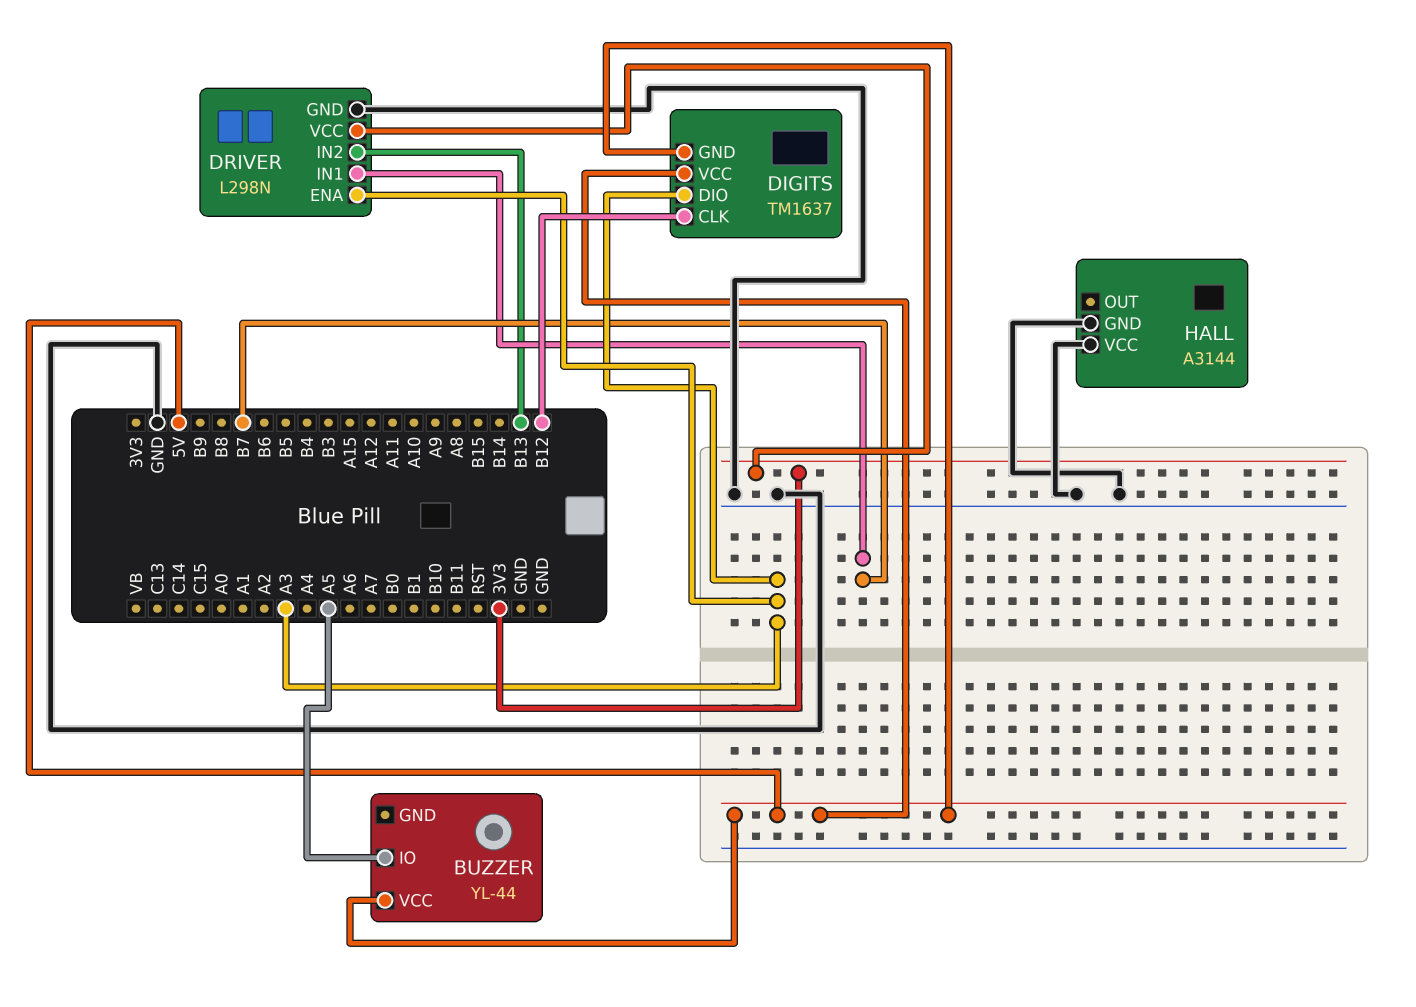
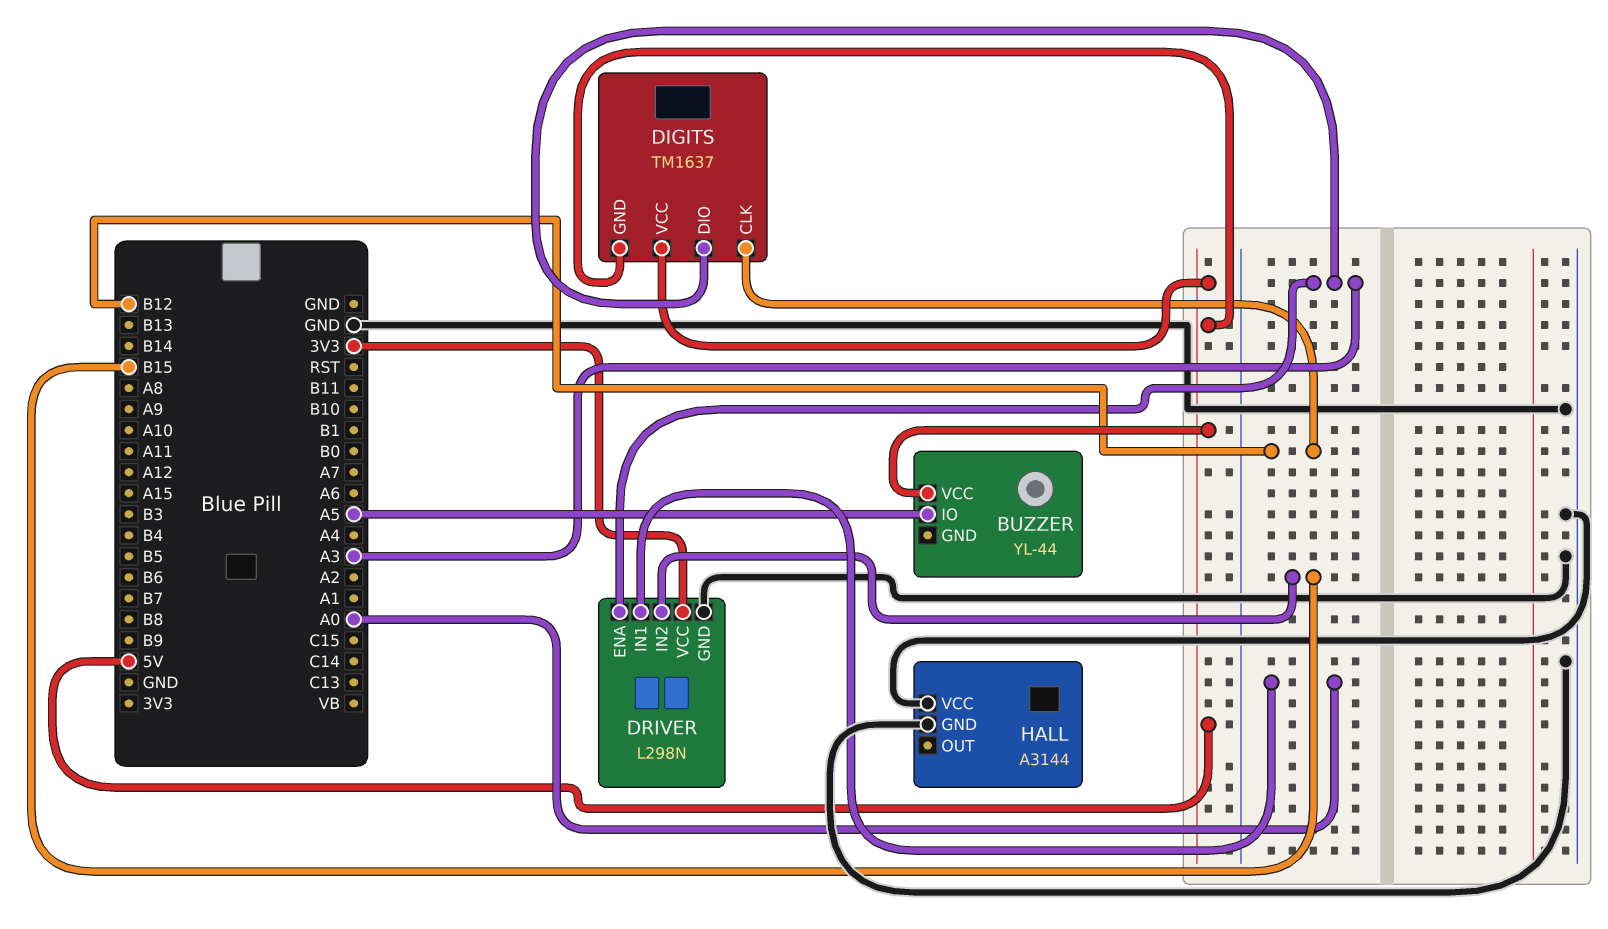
DRIVER pin IN1: B7 -> A0
DRIVER pin IN2: B13 -> B15

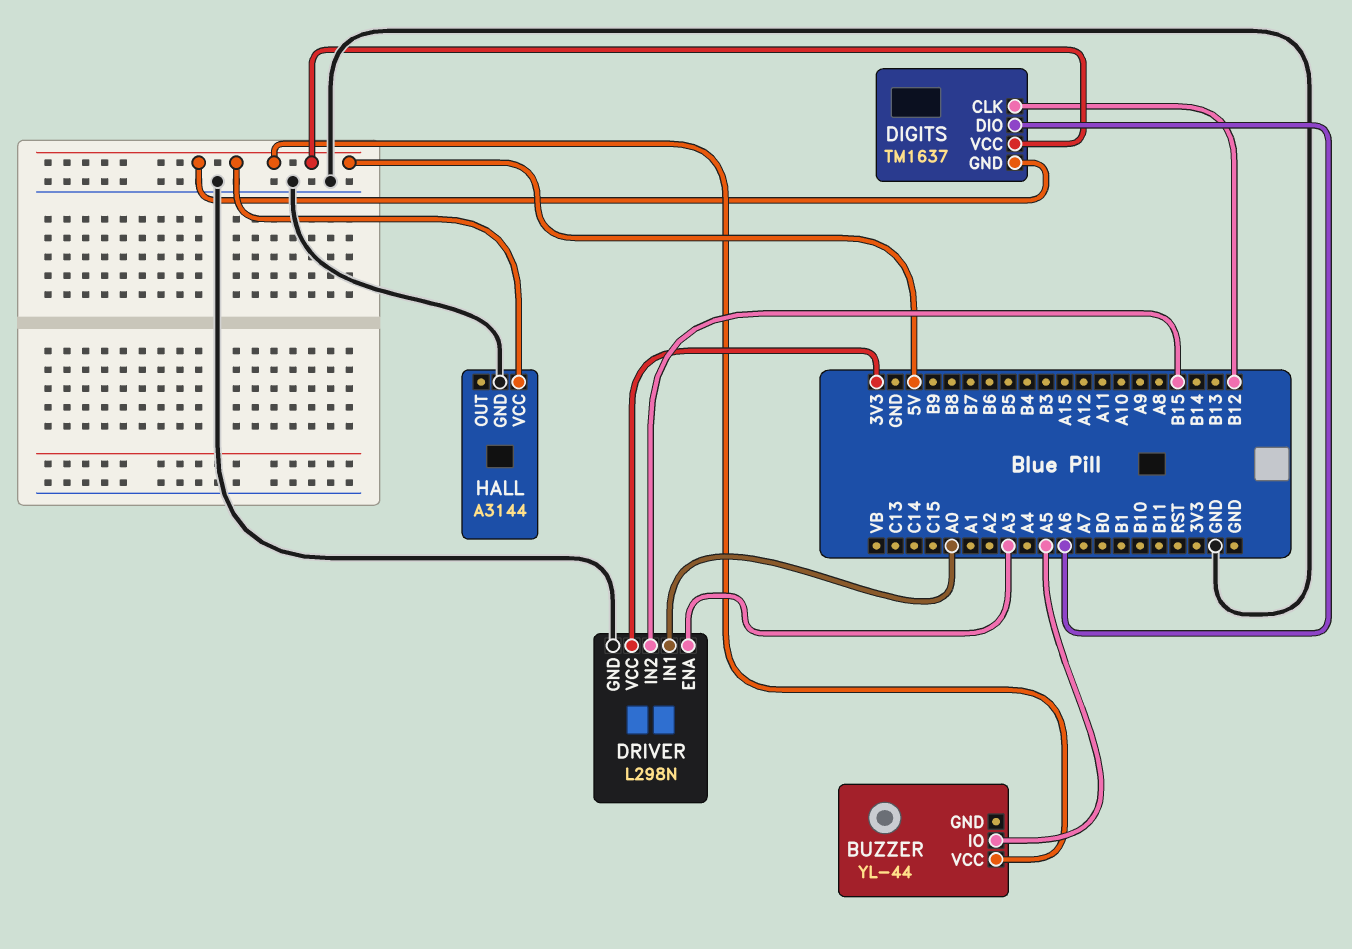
DIGITS pin DIO: A3 -> A6
HALL pin VCC: GND -> 5V

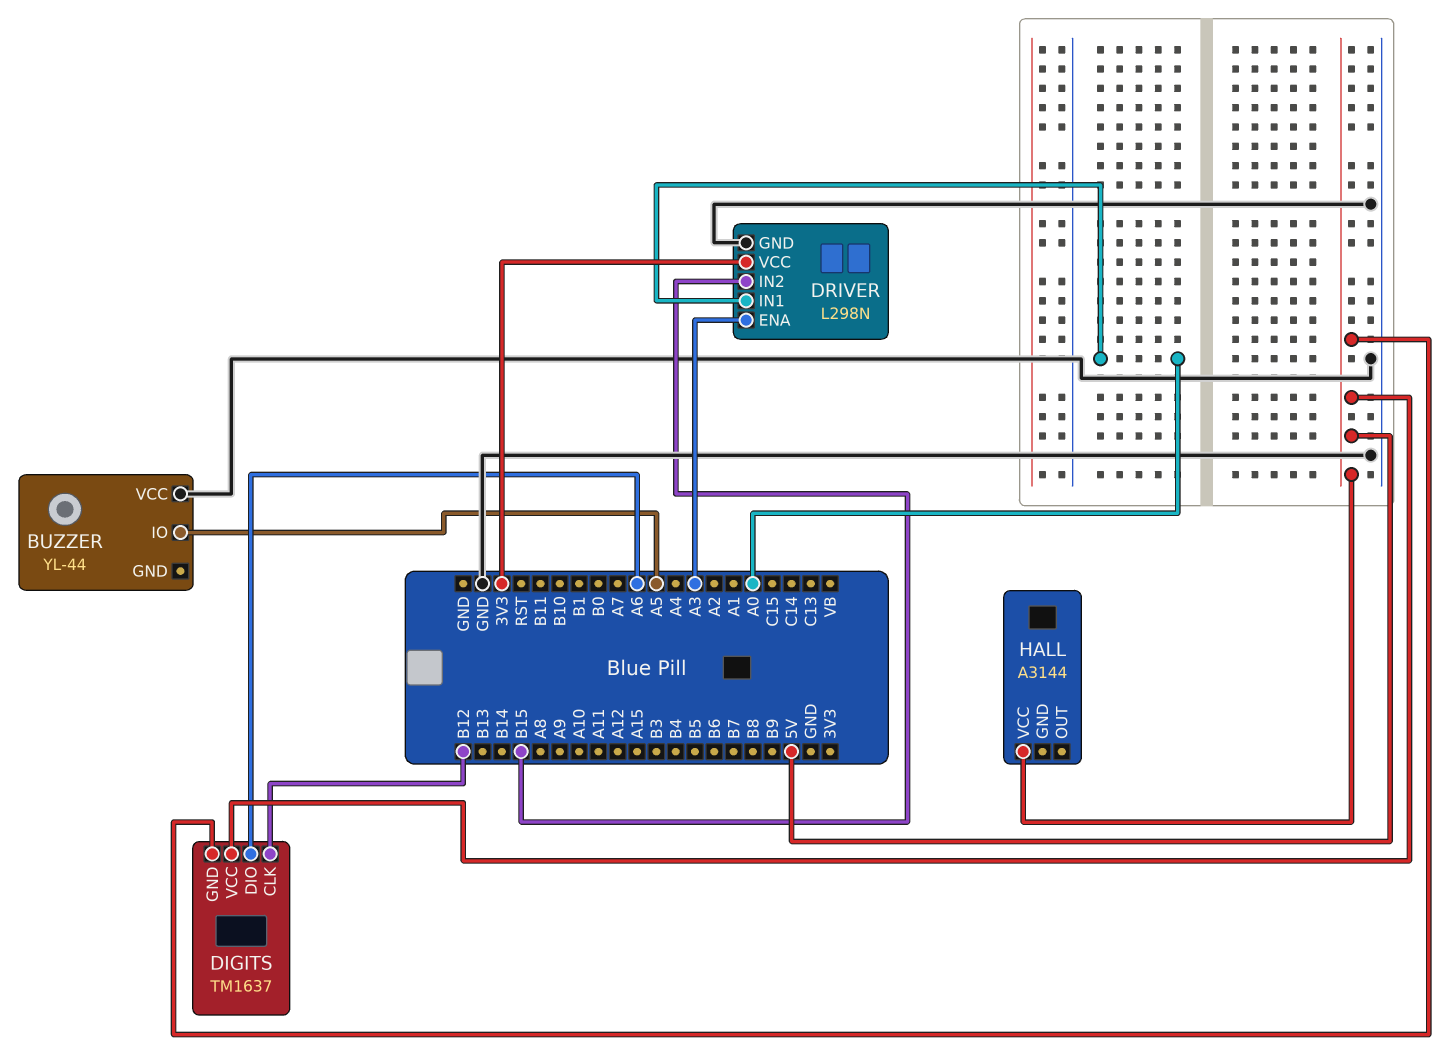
BUZZER pin VCC: 5V -> GND
HALL pin GND: GND -> none

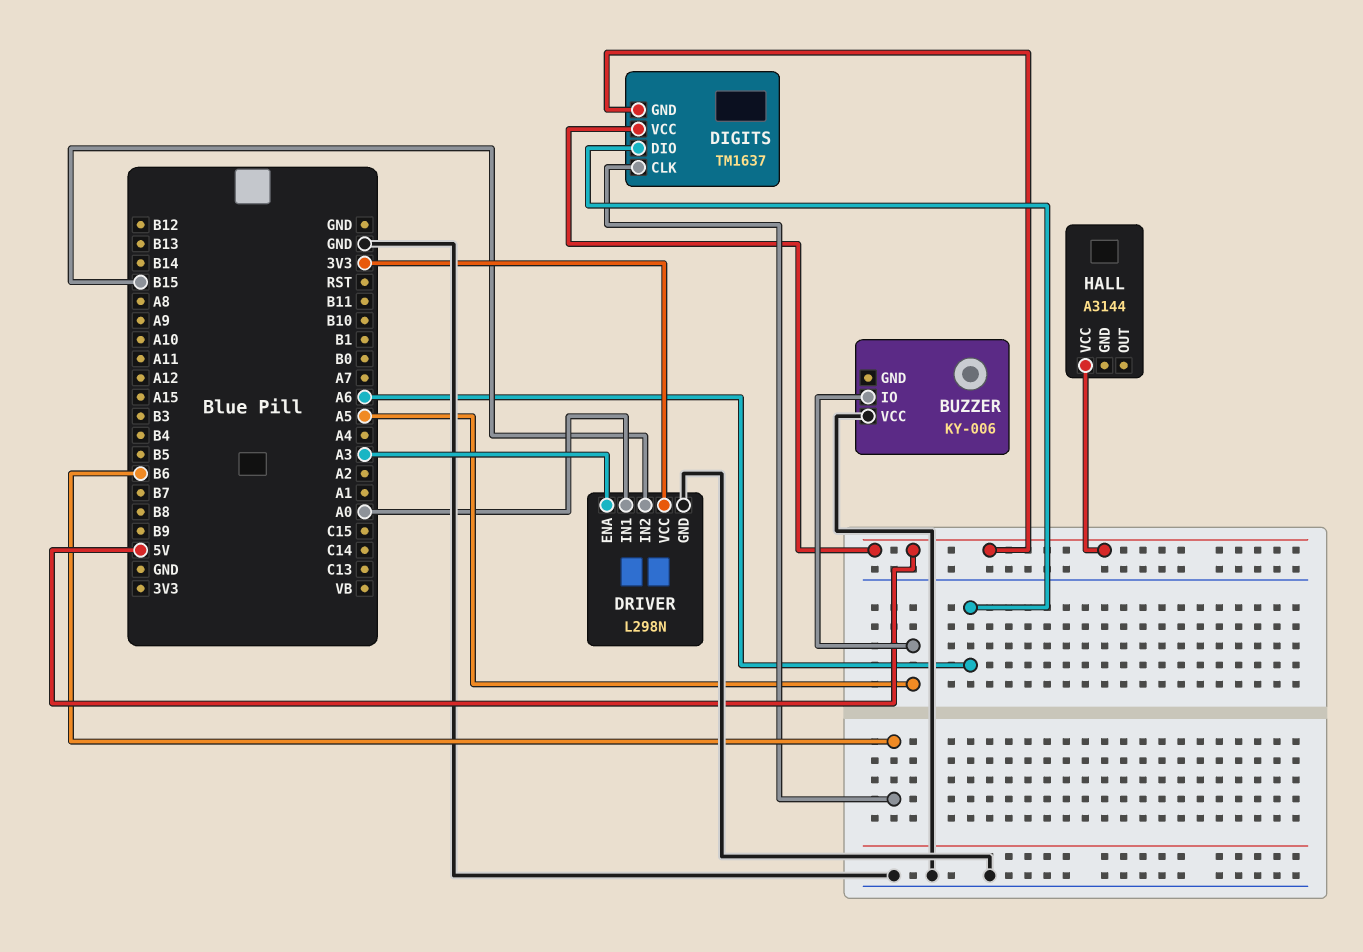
BUZZER: YL-44 -> KY-006
DIGITS pin CLK: B12 -> B6

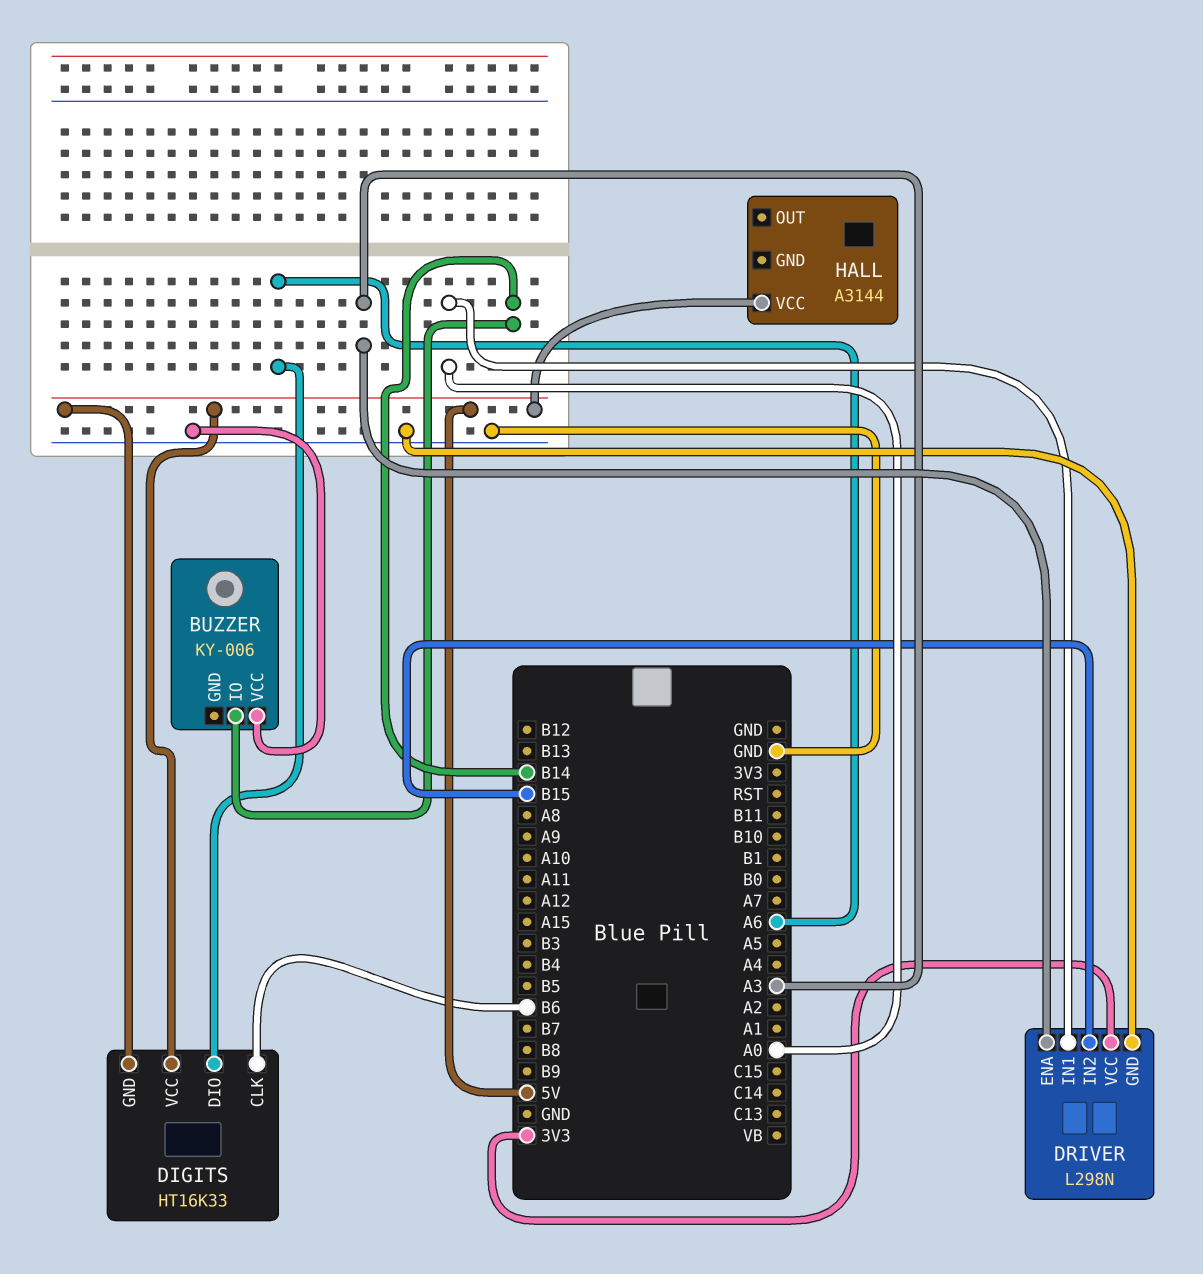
BUZZER pin IO: A5 -> B14
DIGITS: TM1637 -> HT16K33

